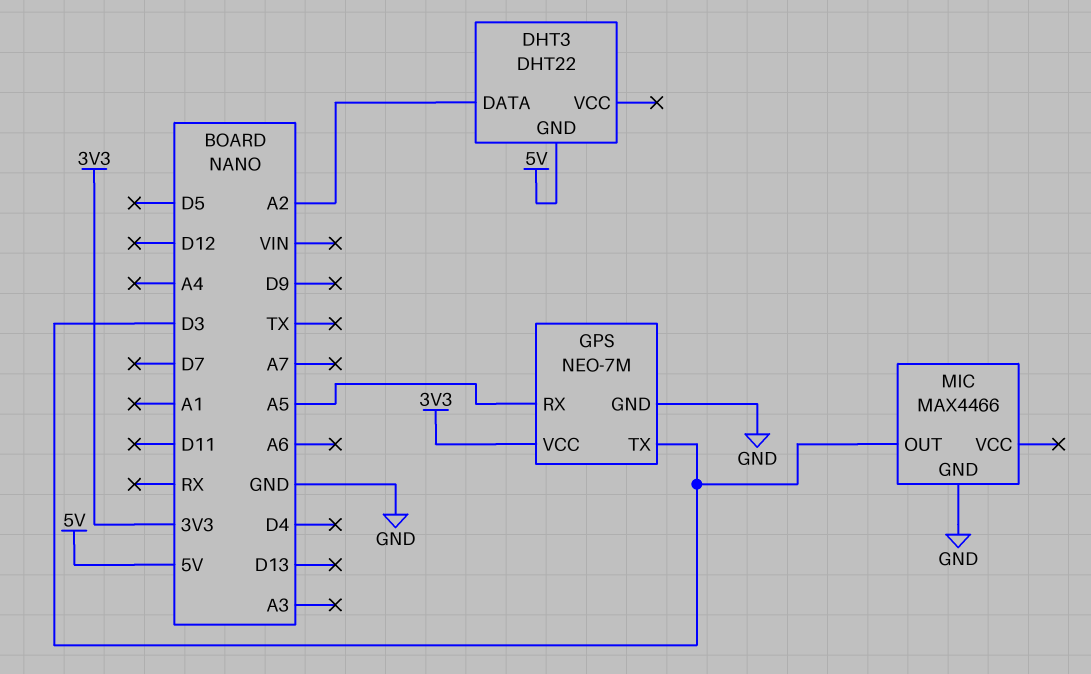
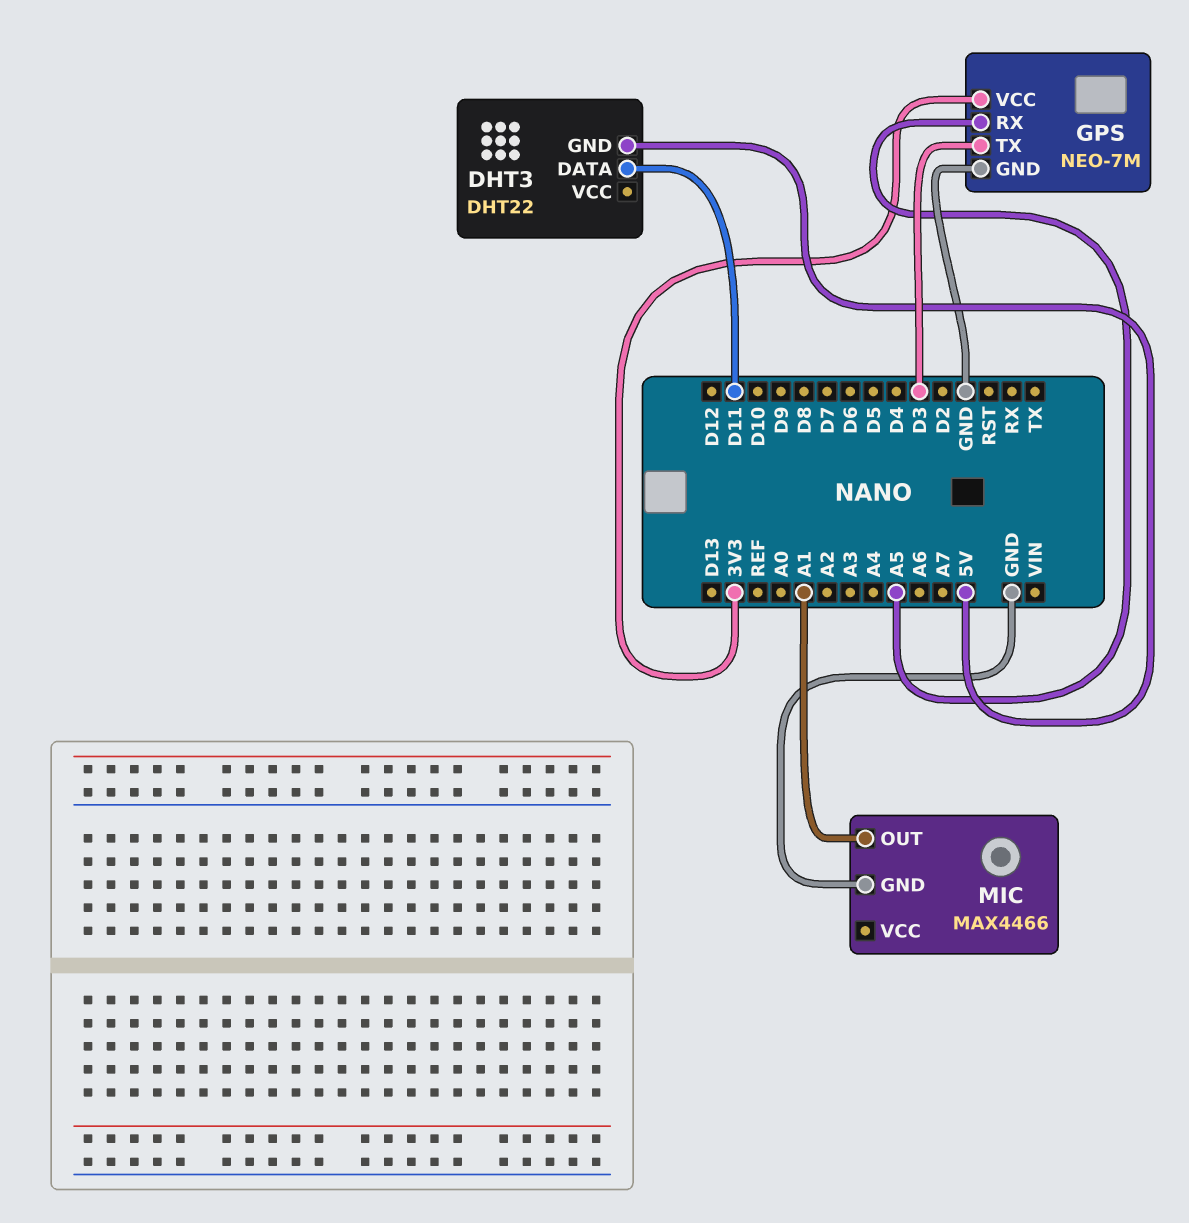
DHT3 pin DATA: A2 -> D11
MIC pin OUT: D3 -> A1

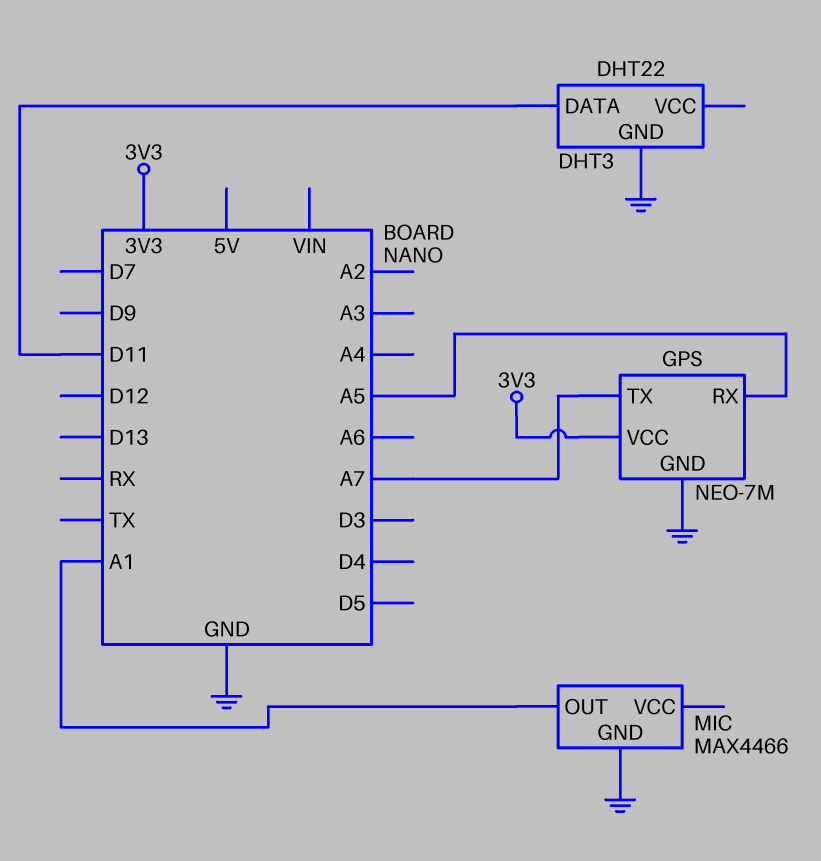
DHT3 pin GND: 5V -> GND
GPS pin TX: D3 -> A7

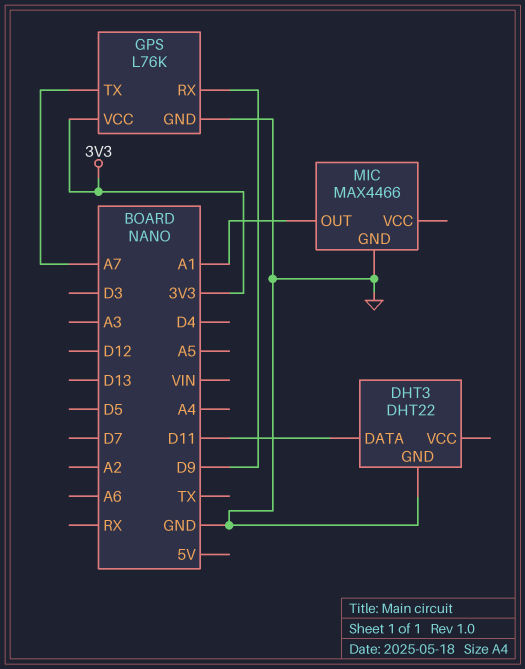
GPS: NEO-7M -> L76K
GPS pin RX: A5 -> D9

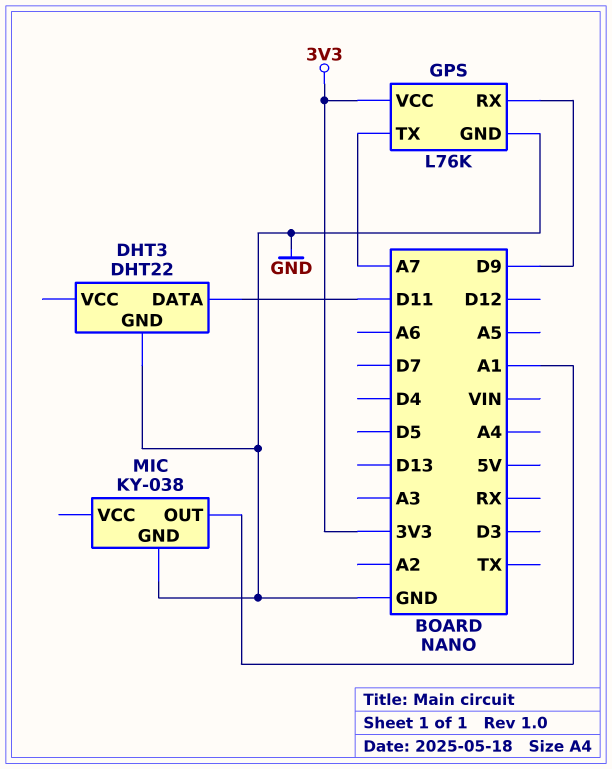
MIC: MAX4466 -> KY-038

